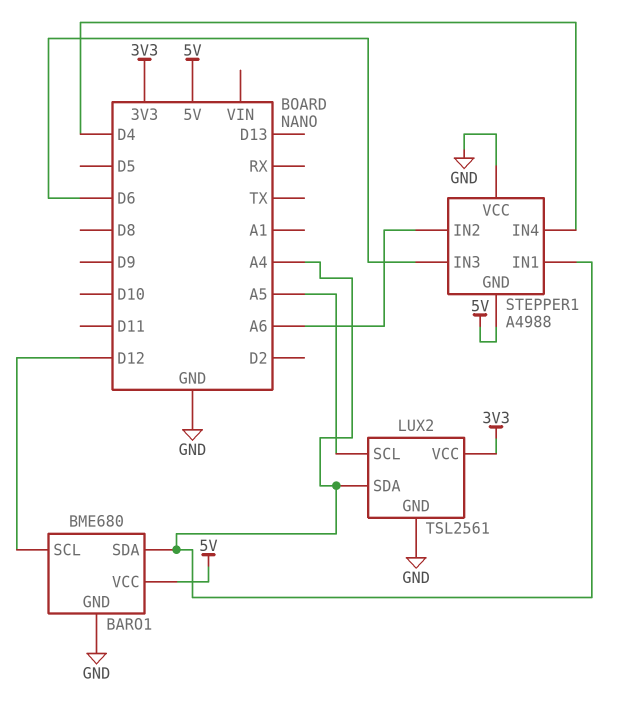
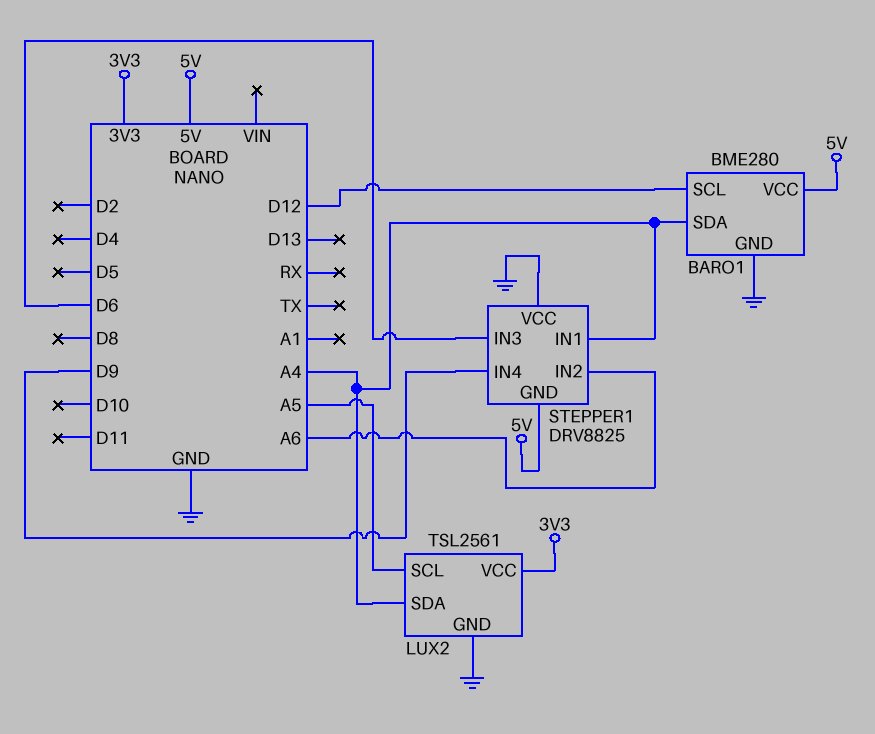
BARO1: BME680 -> BME280
STEPPER1: A4988 -> DRV8825
STEPPER1 pin IN4: D4 -> D9

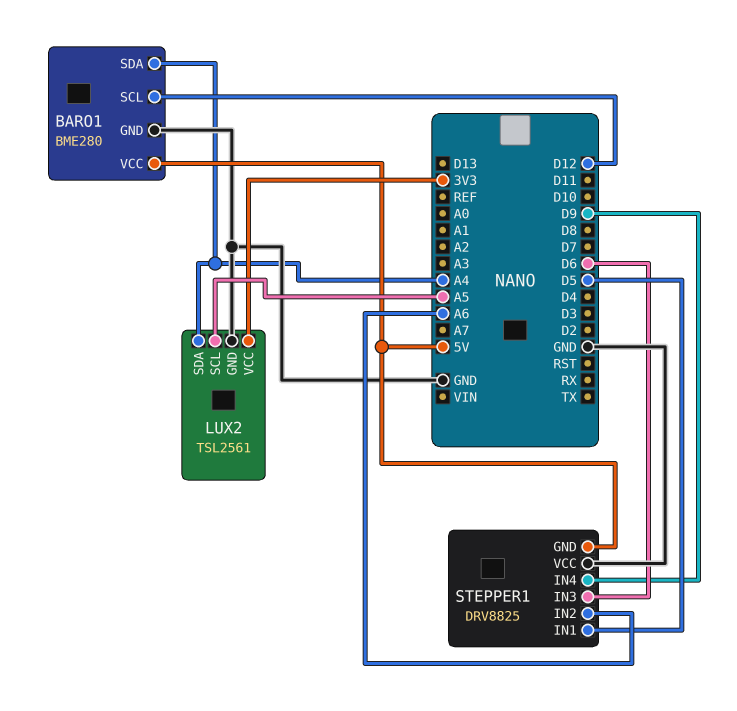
STEPPER1 pin IN1: A4 -> D5

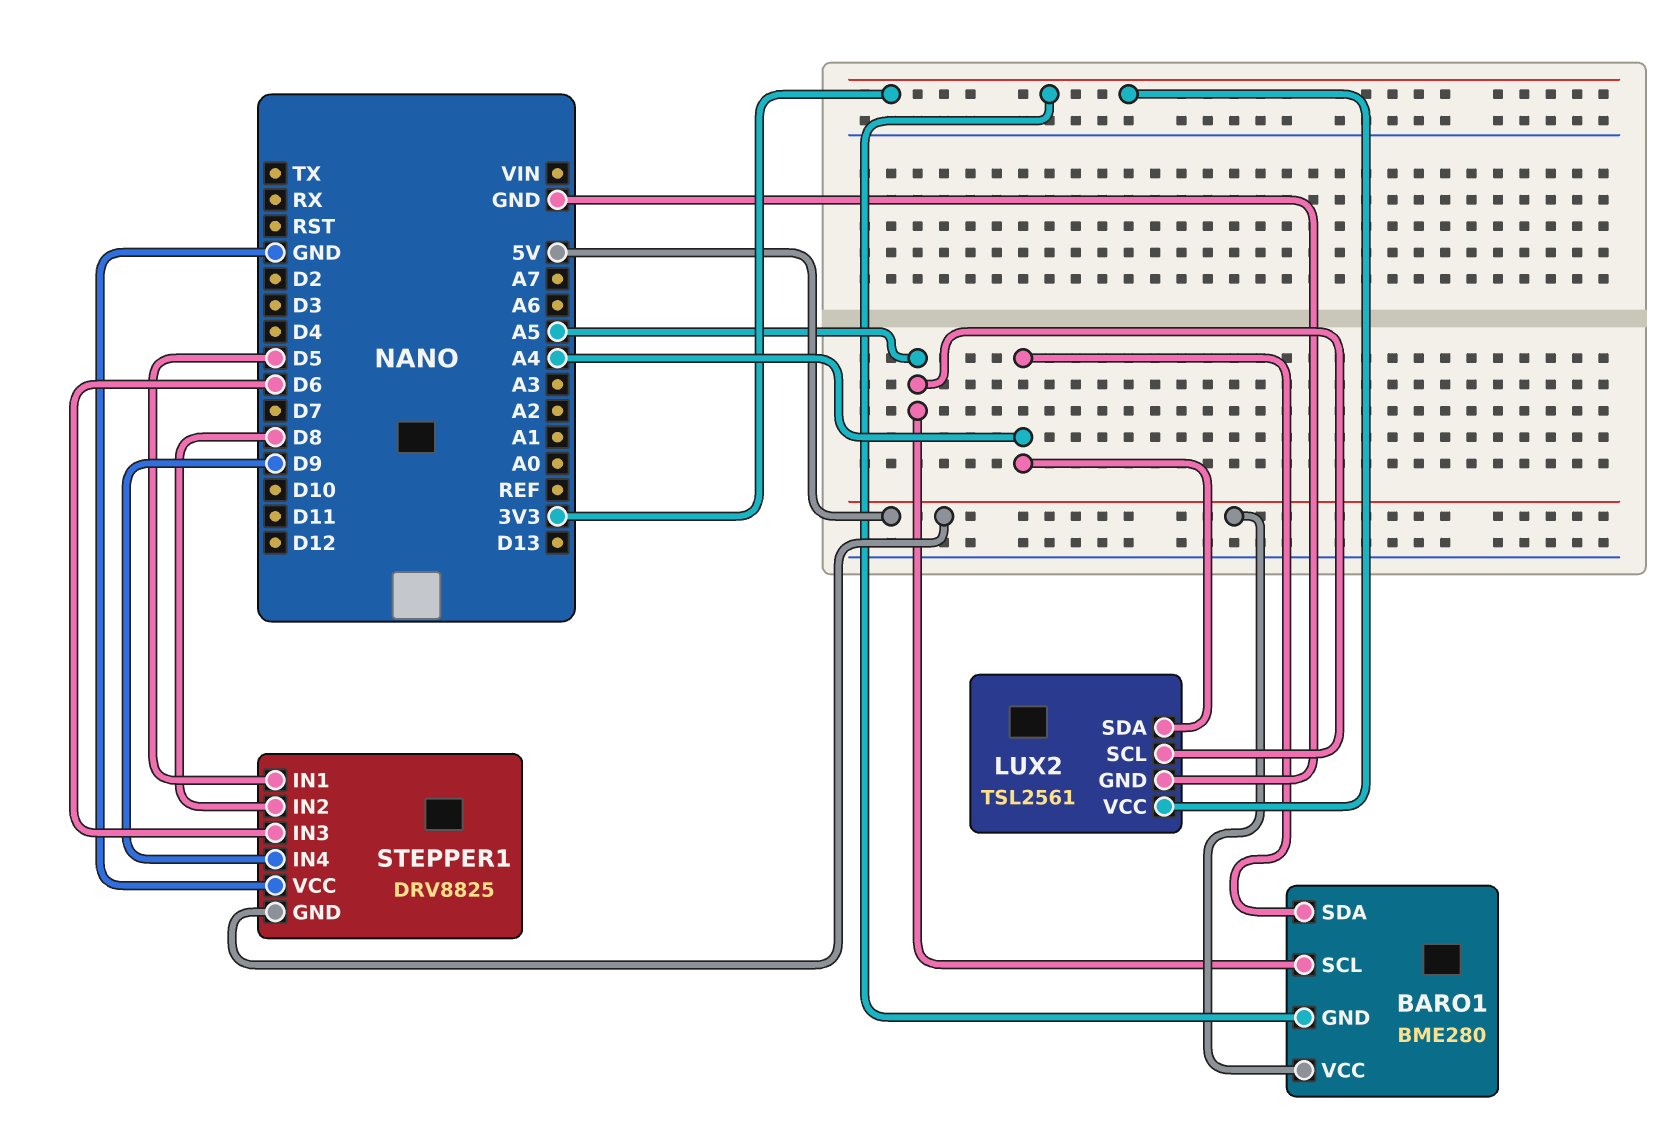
BARO1 pin GND: GND -> 3V3
BARO1 pin SCL: D12 -> A5
STEPPER1 pin IN2: A6 -> D8

